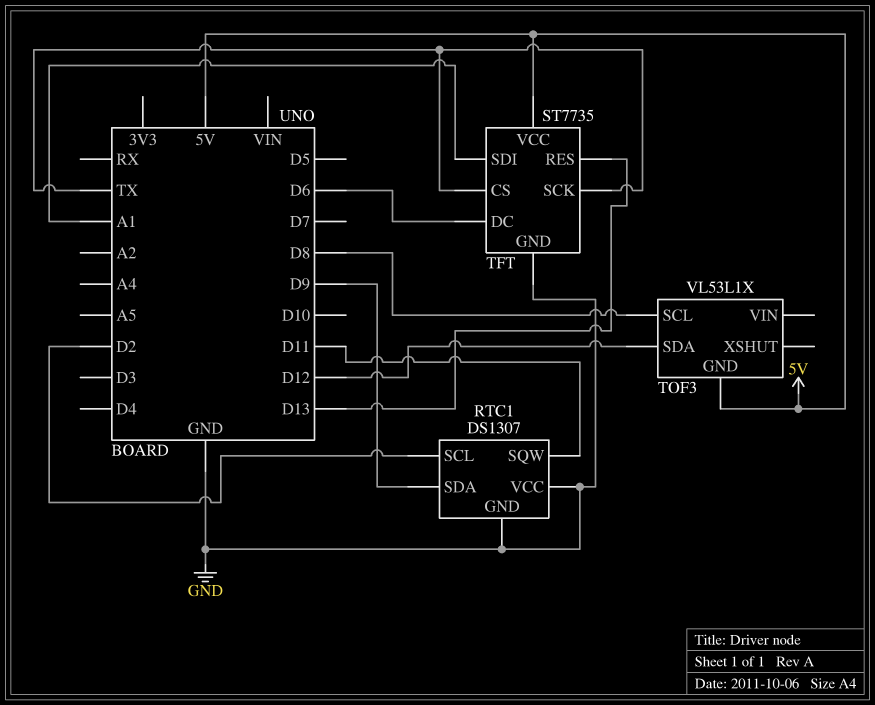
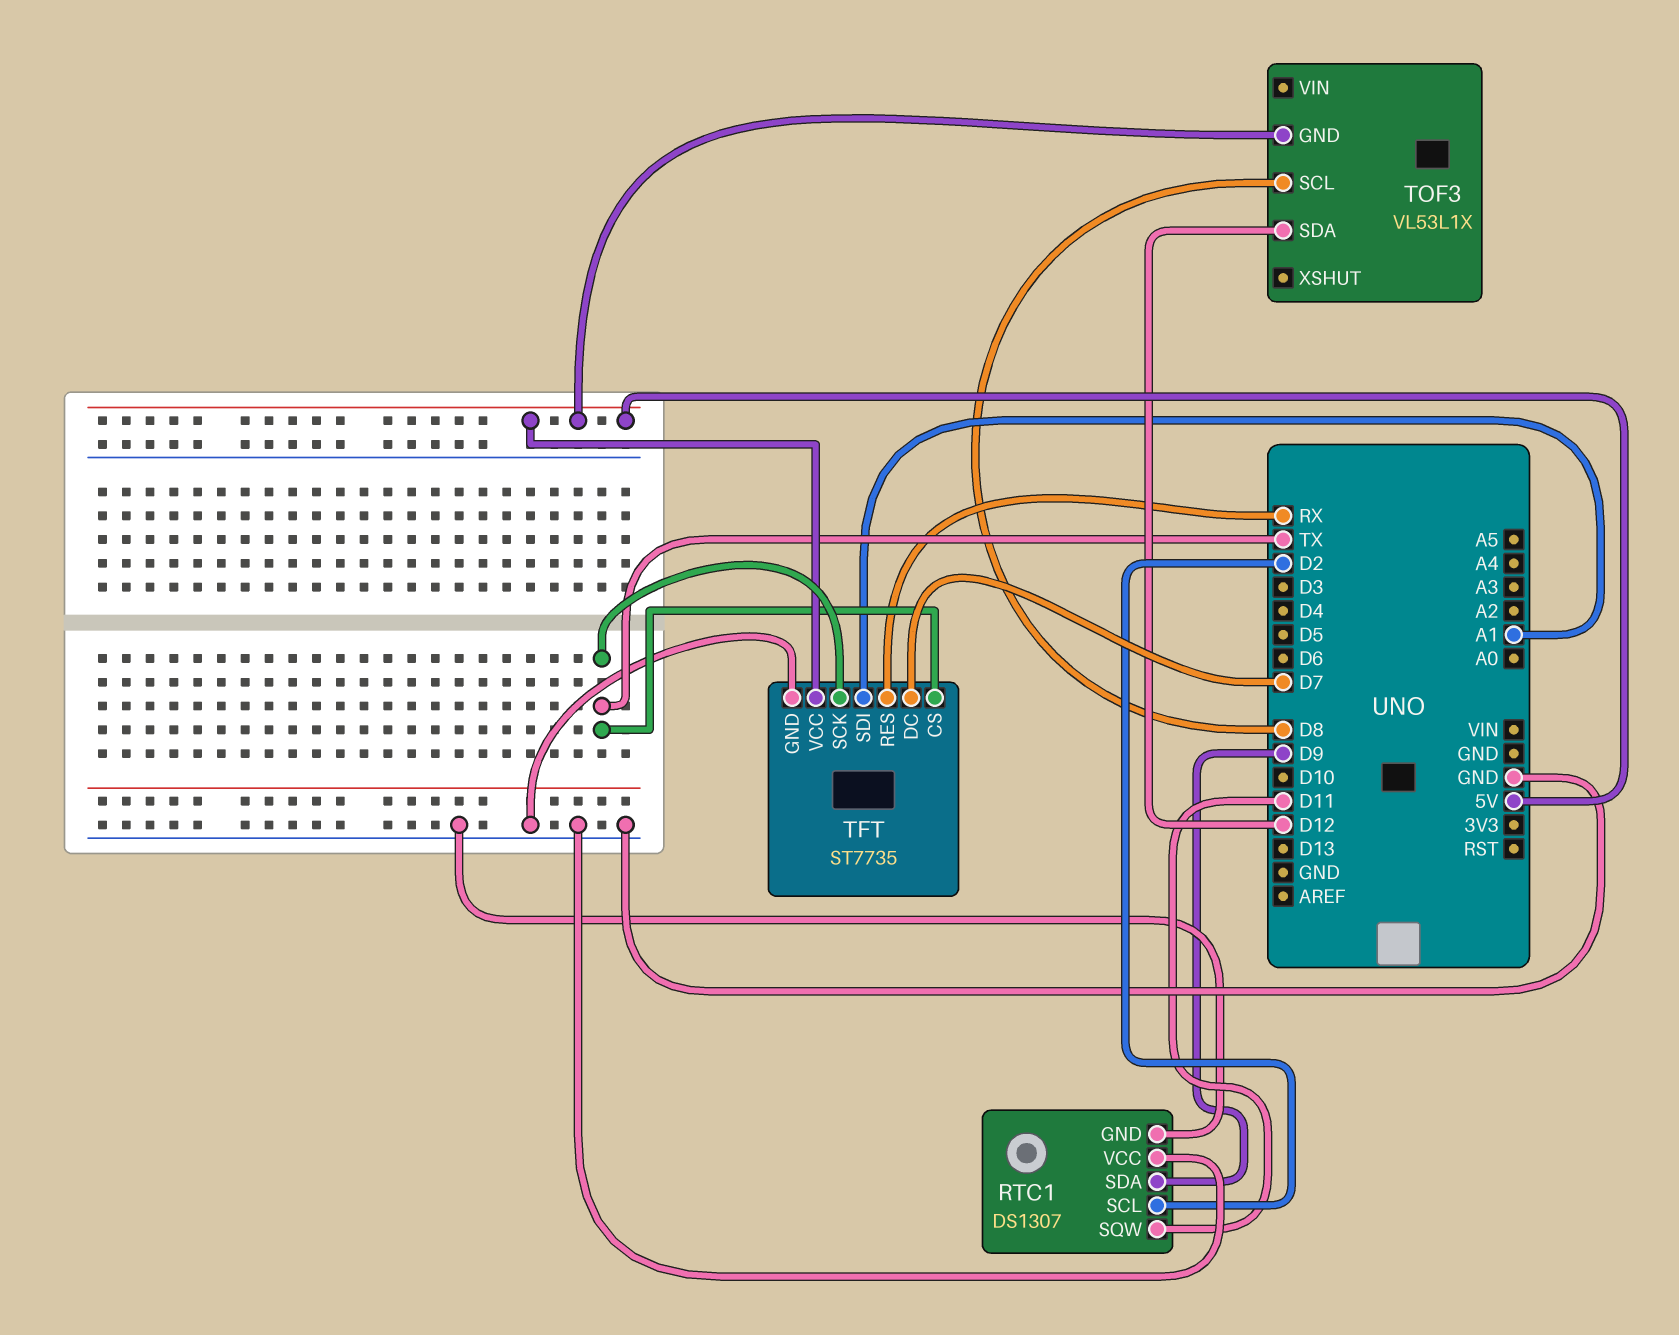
TFT pin DC: D6 -> D7
TFT pin RES: D13 -> RX

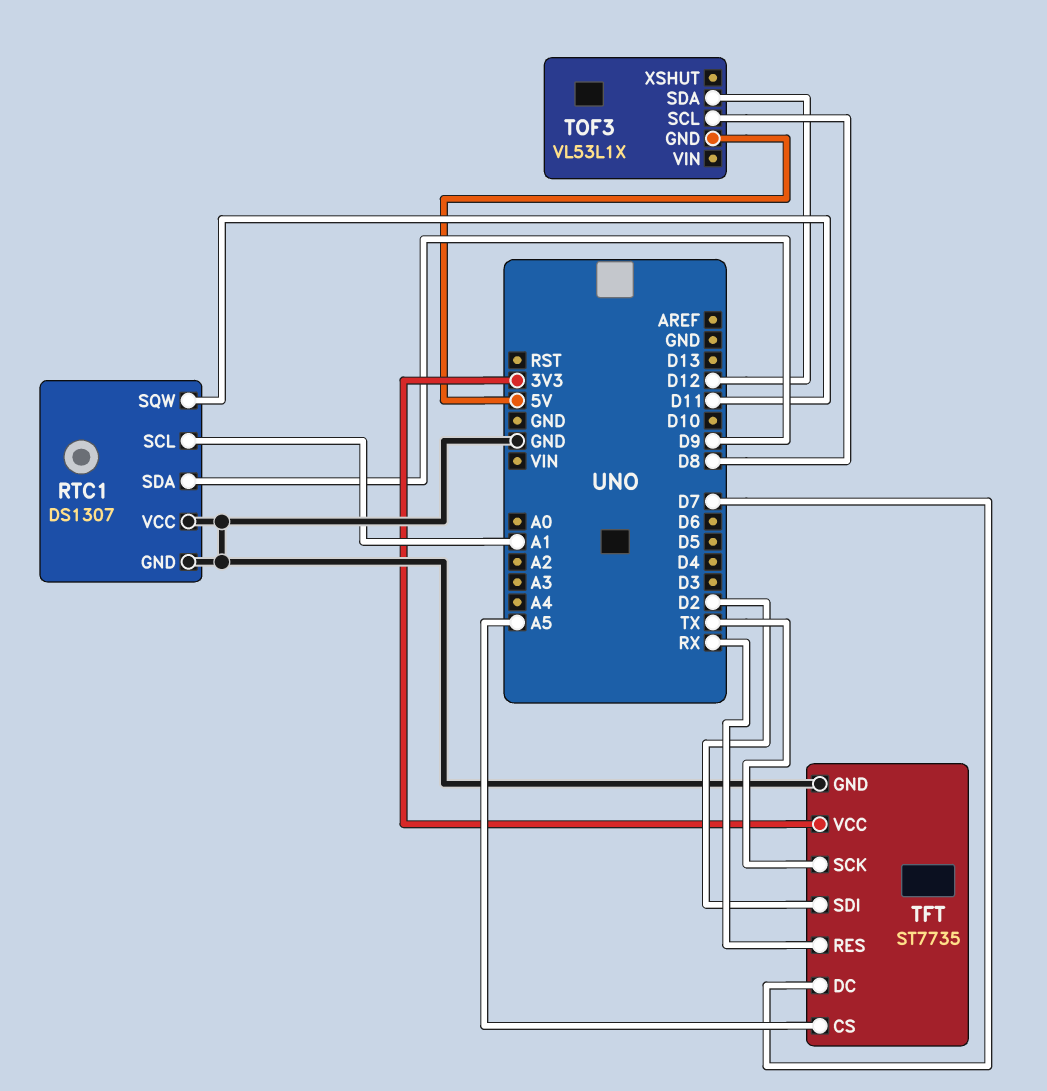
RTC1 pin SCL: D2 -> A1
TFT pin CS: TX -> A5
TFT pin SDI: A1 -> D2
TFT pin VCC: 5V -> 3V3

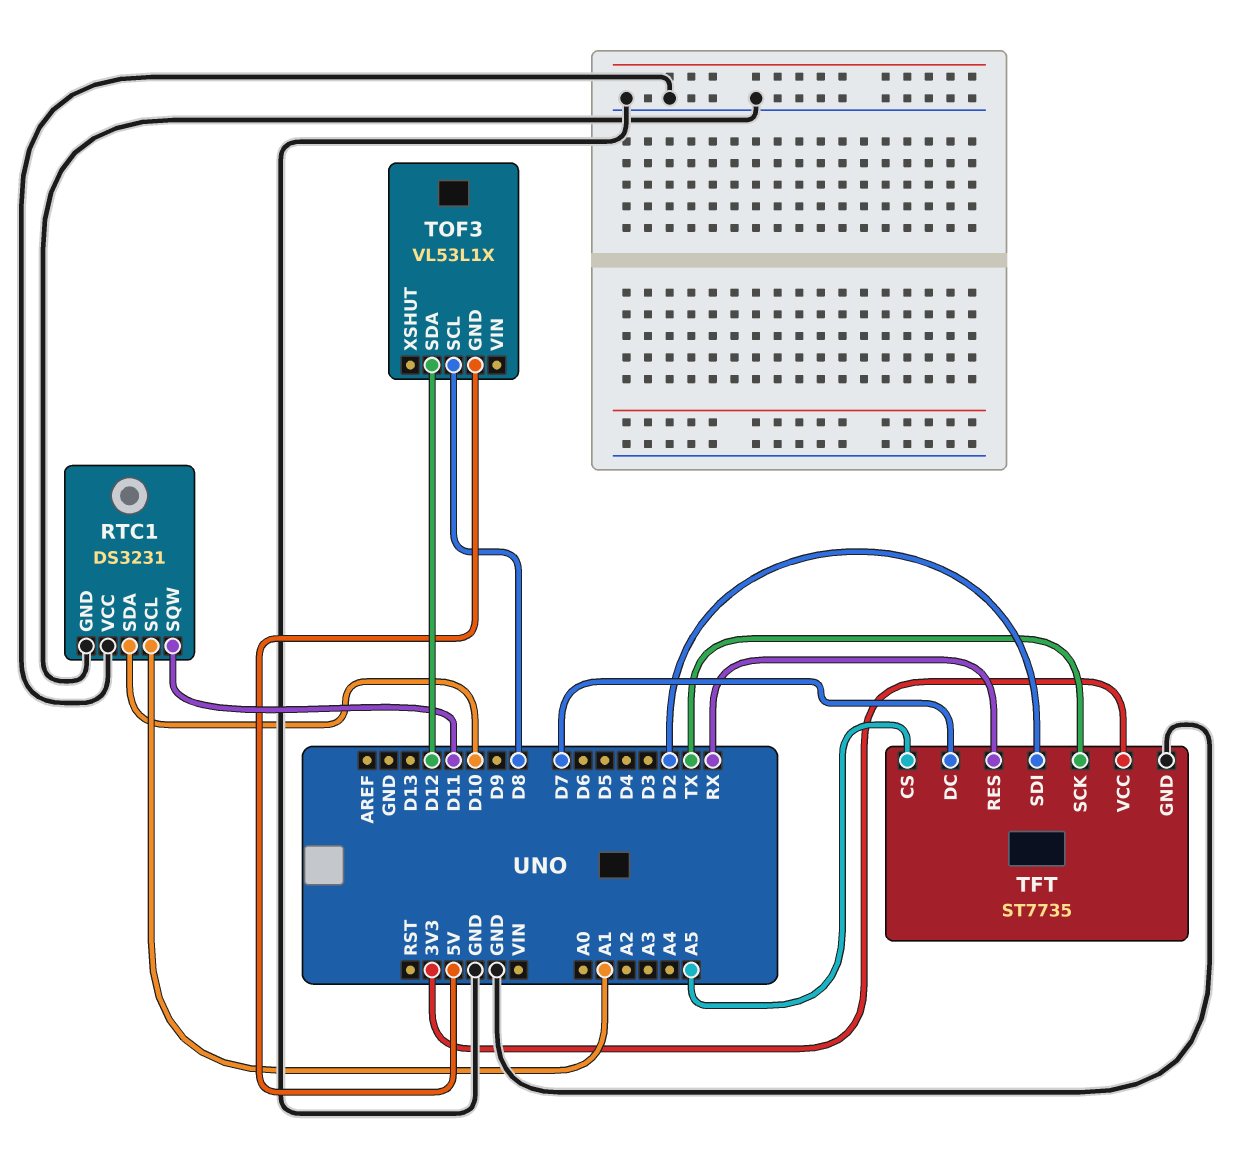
RTC1: DS1307 -> DS3231
RTC1 pin SDA: D9 -> D10

